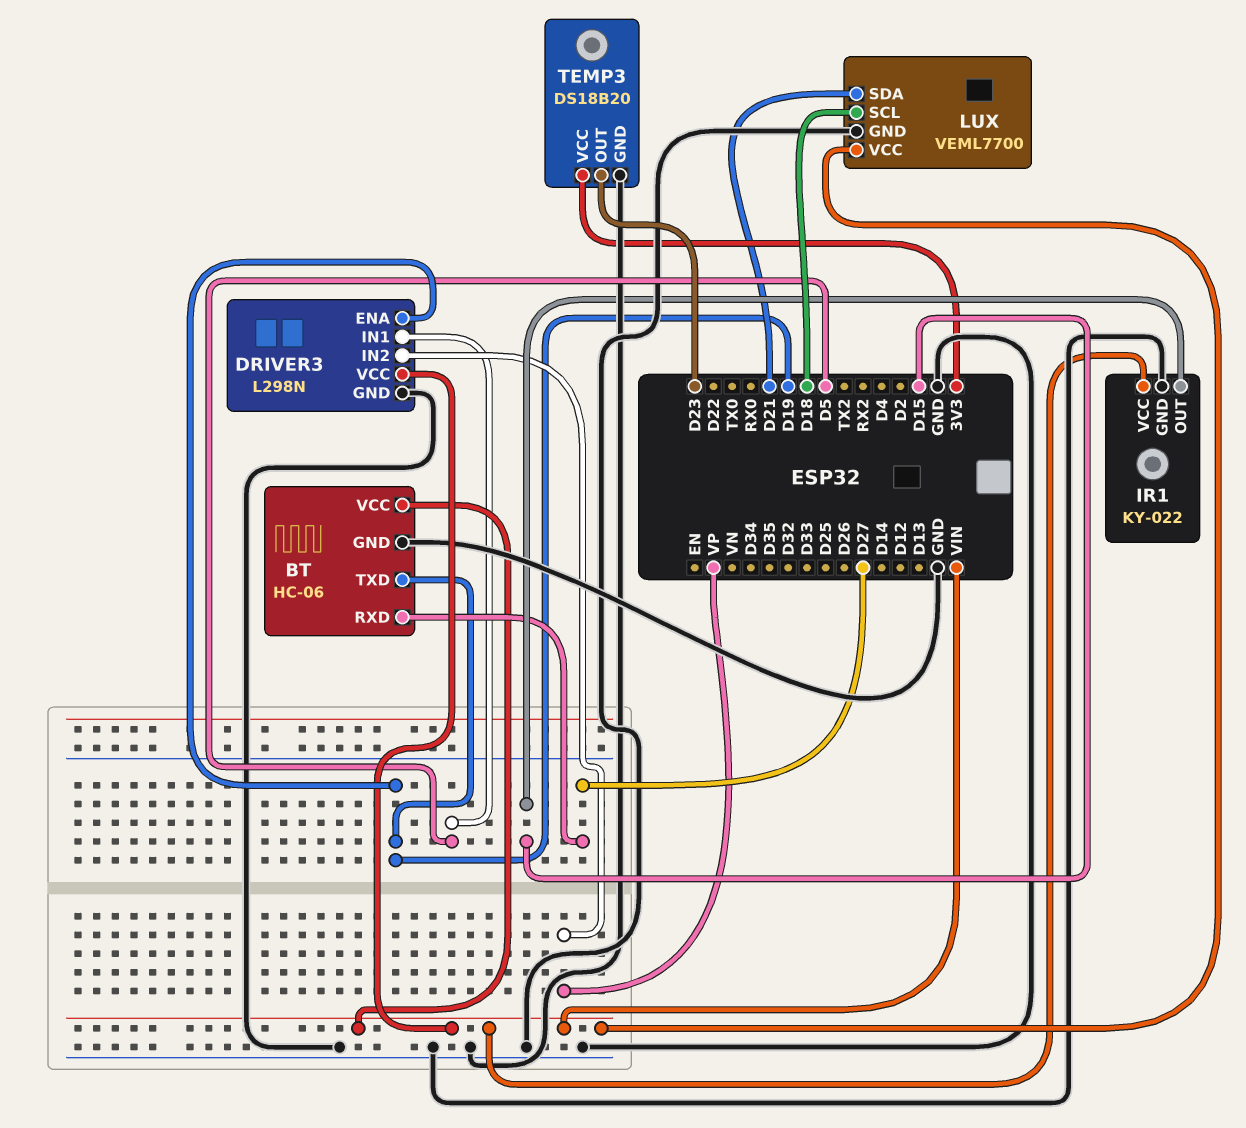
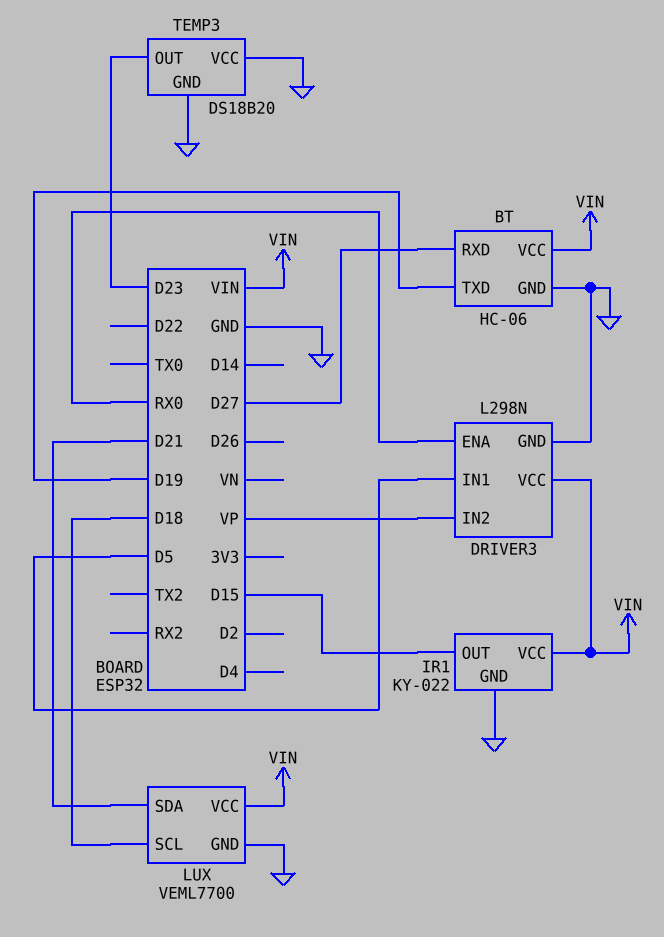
DRIVER3 pin ENA: D19 -> RX0
TEMP3 pin VCC: 3V3 -> GND

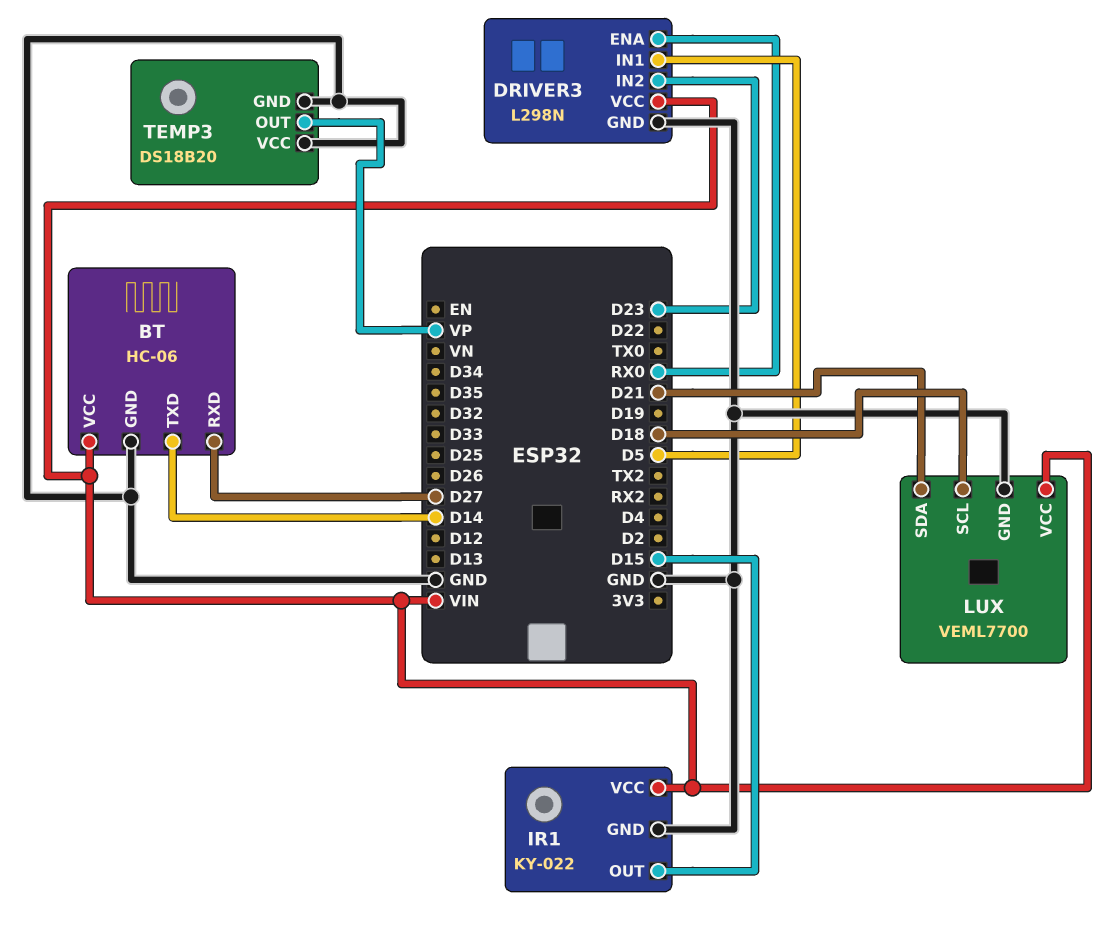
BT pin TXD: D19 -> D14
DRIVER3 pin IN2: VP -> D23
TEMP3 pin OUT: D23 -> VP

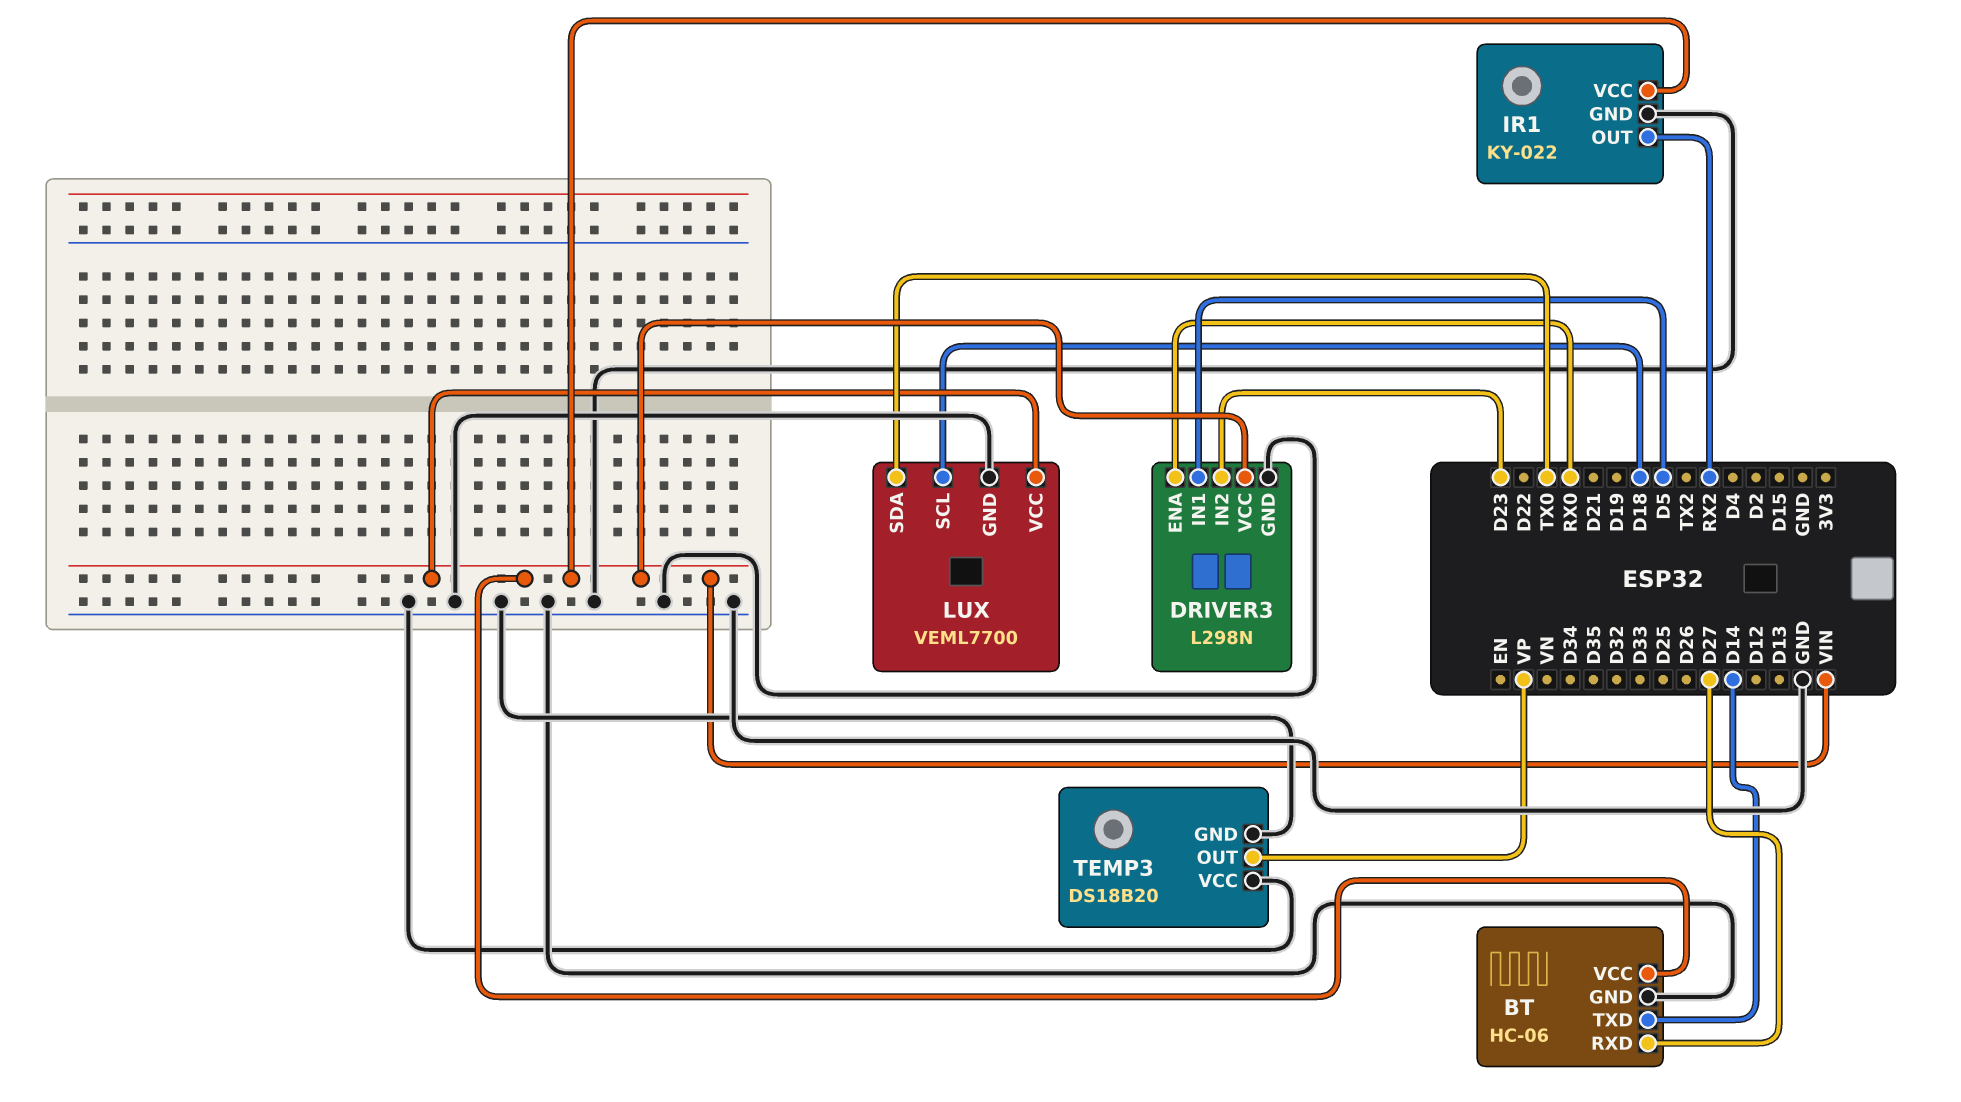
IR1 pin OUT: D15 -> RX2
LUX pin SDA: D21 -> TX0

